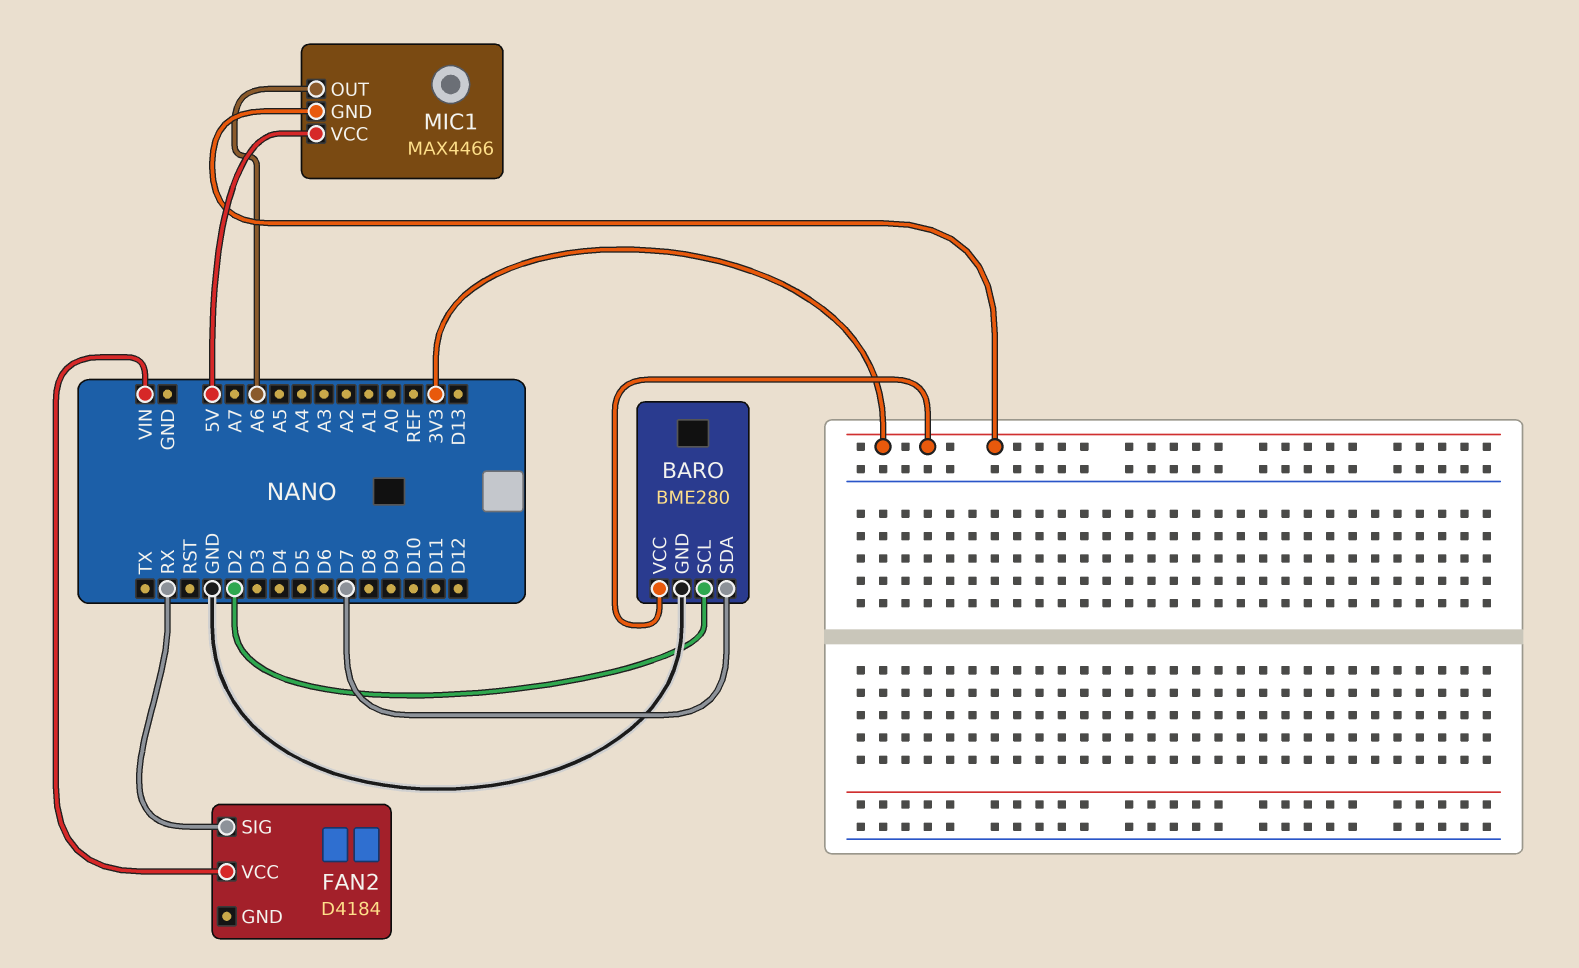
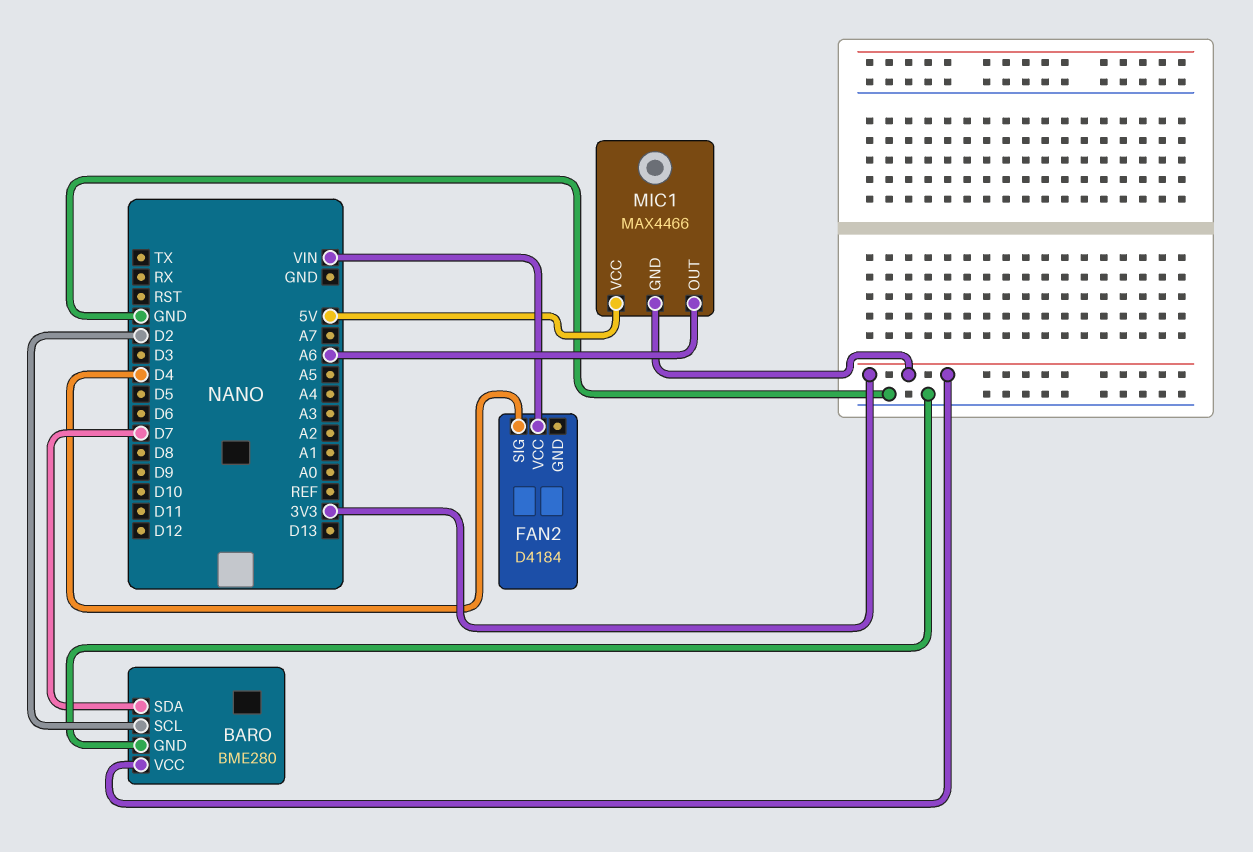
FAN2 pin SIG: RX -> D4

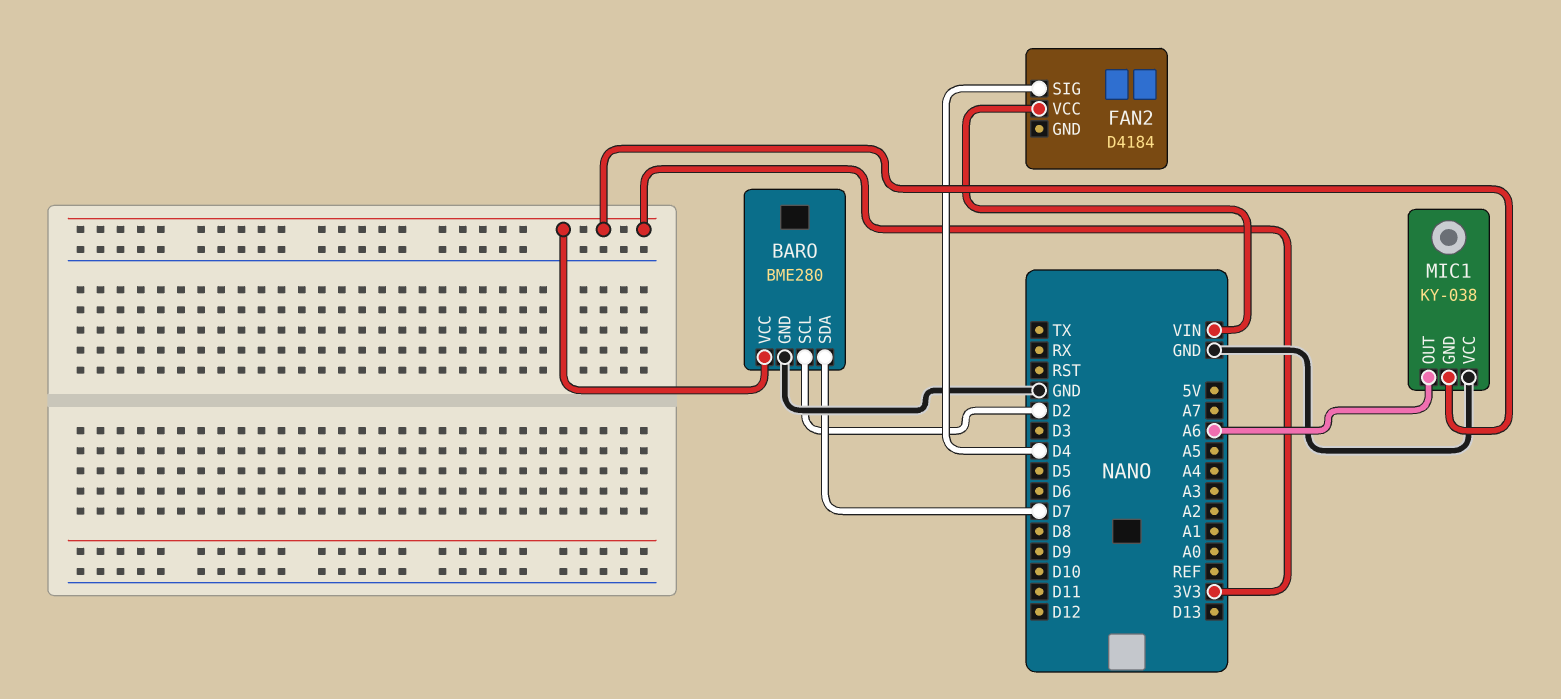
MIC1: MAX4466 -> KY-038
MIC1 pin VCC: 5V -> GND

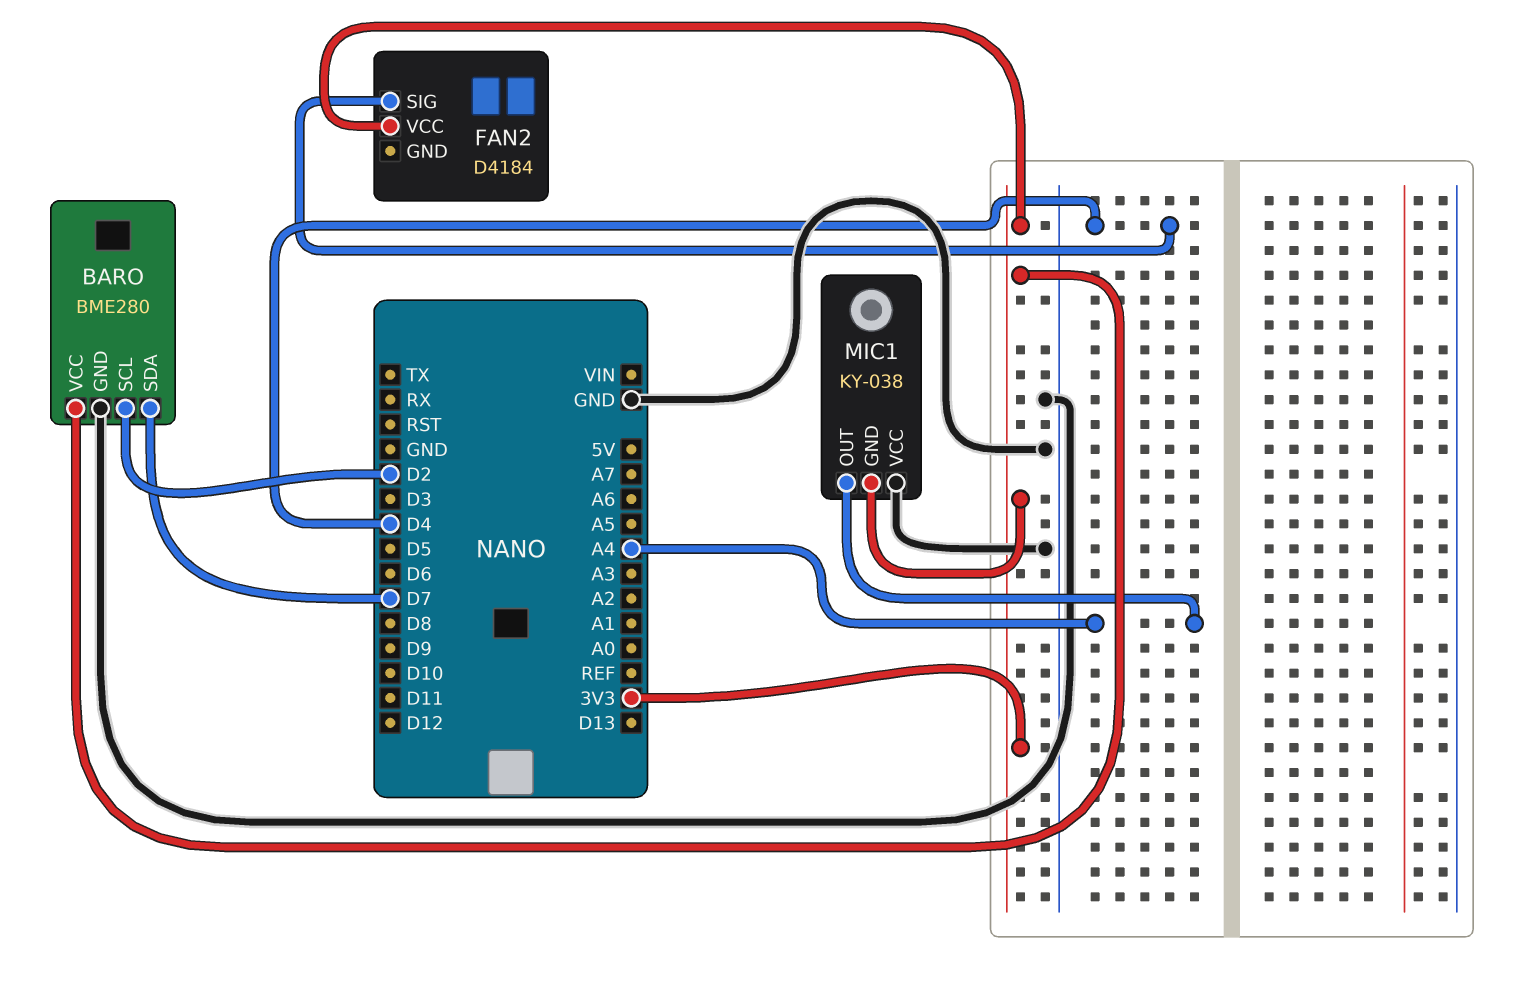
FAN2 pin VCC: VIN -> 3V3
MIC1 pin OUT: A6 -> A4

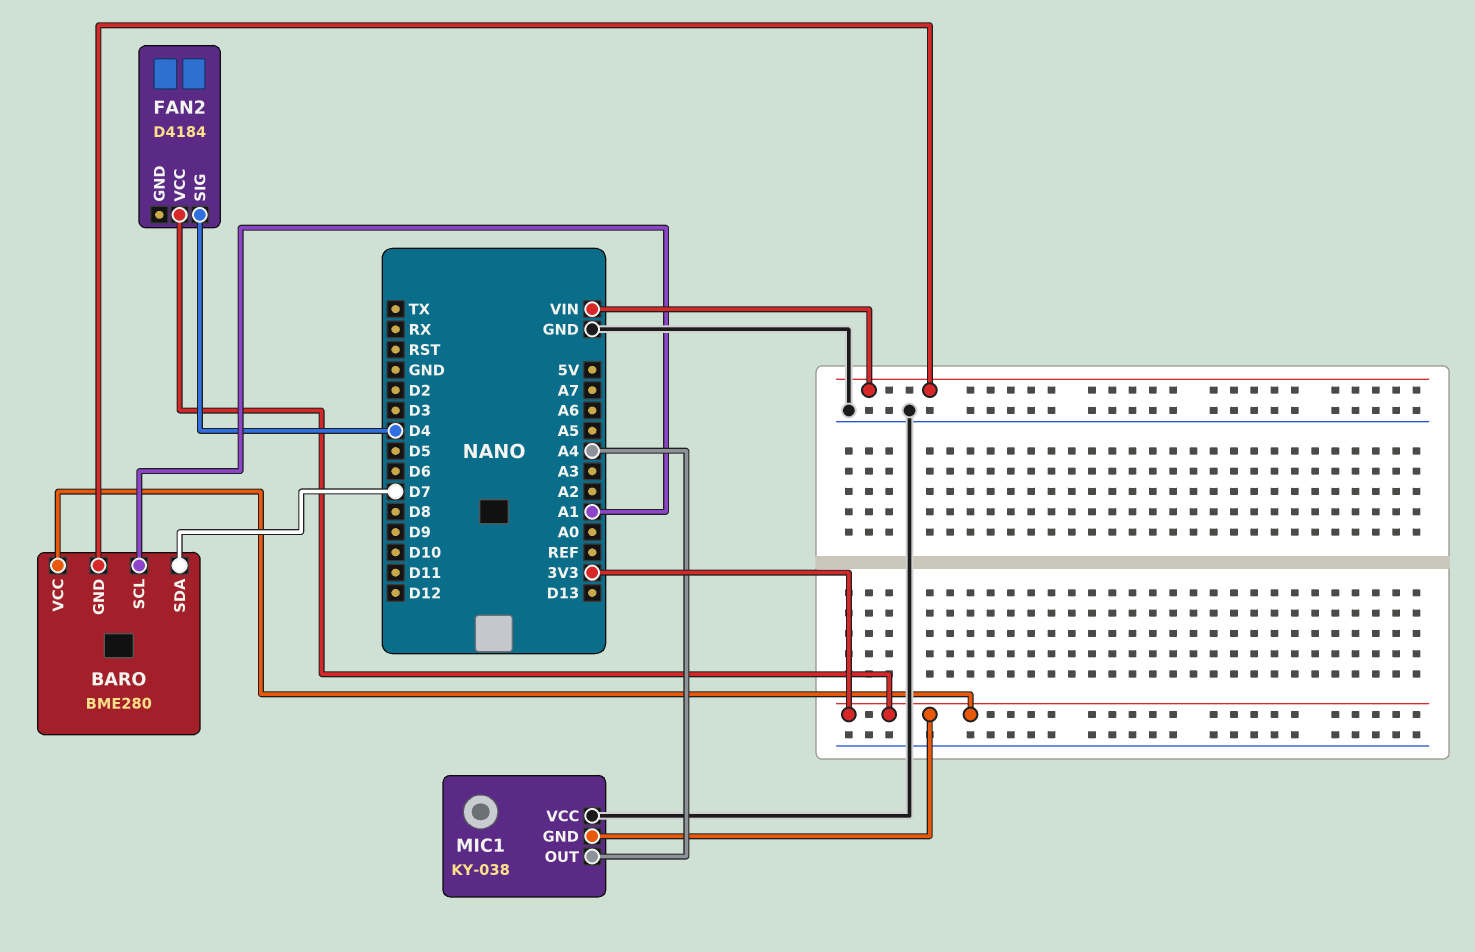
BARO pin GND: GND -> VIN
BARO pin SCL: D2 -> A1

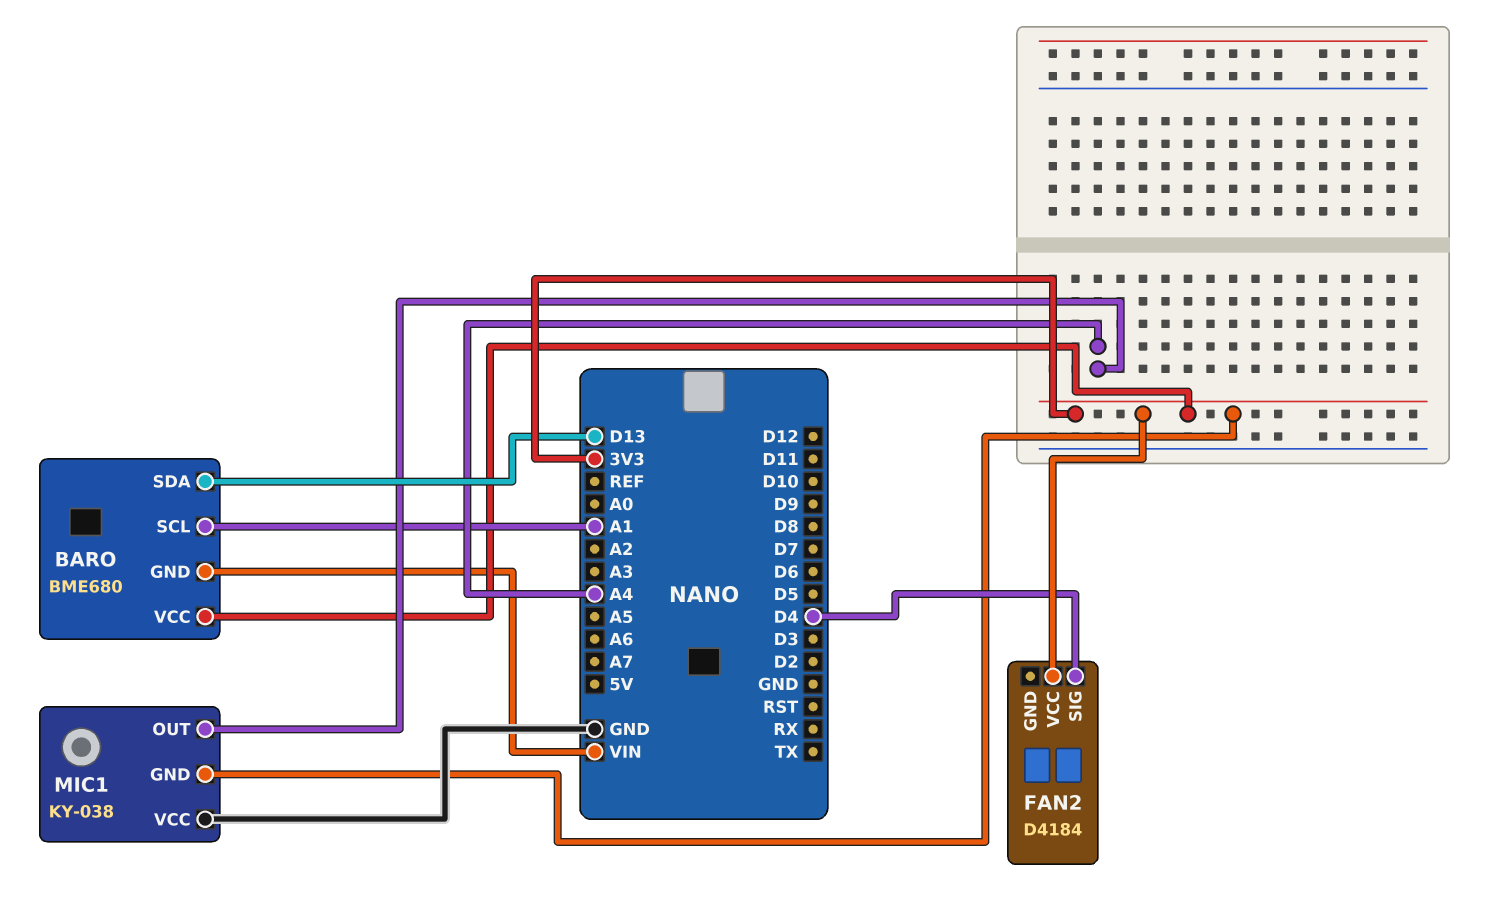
BARO: BME280 -> BME680
BARO pin SDA: D7 -> D13

